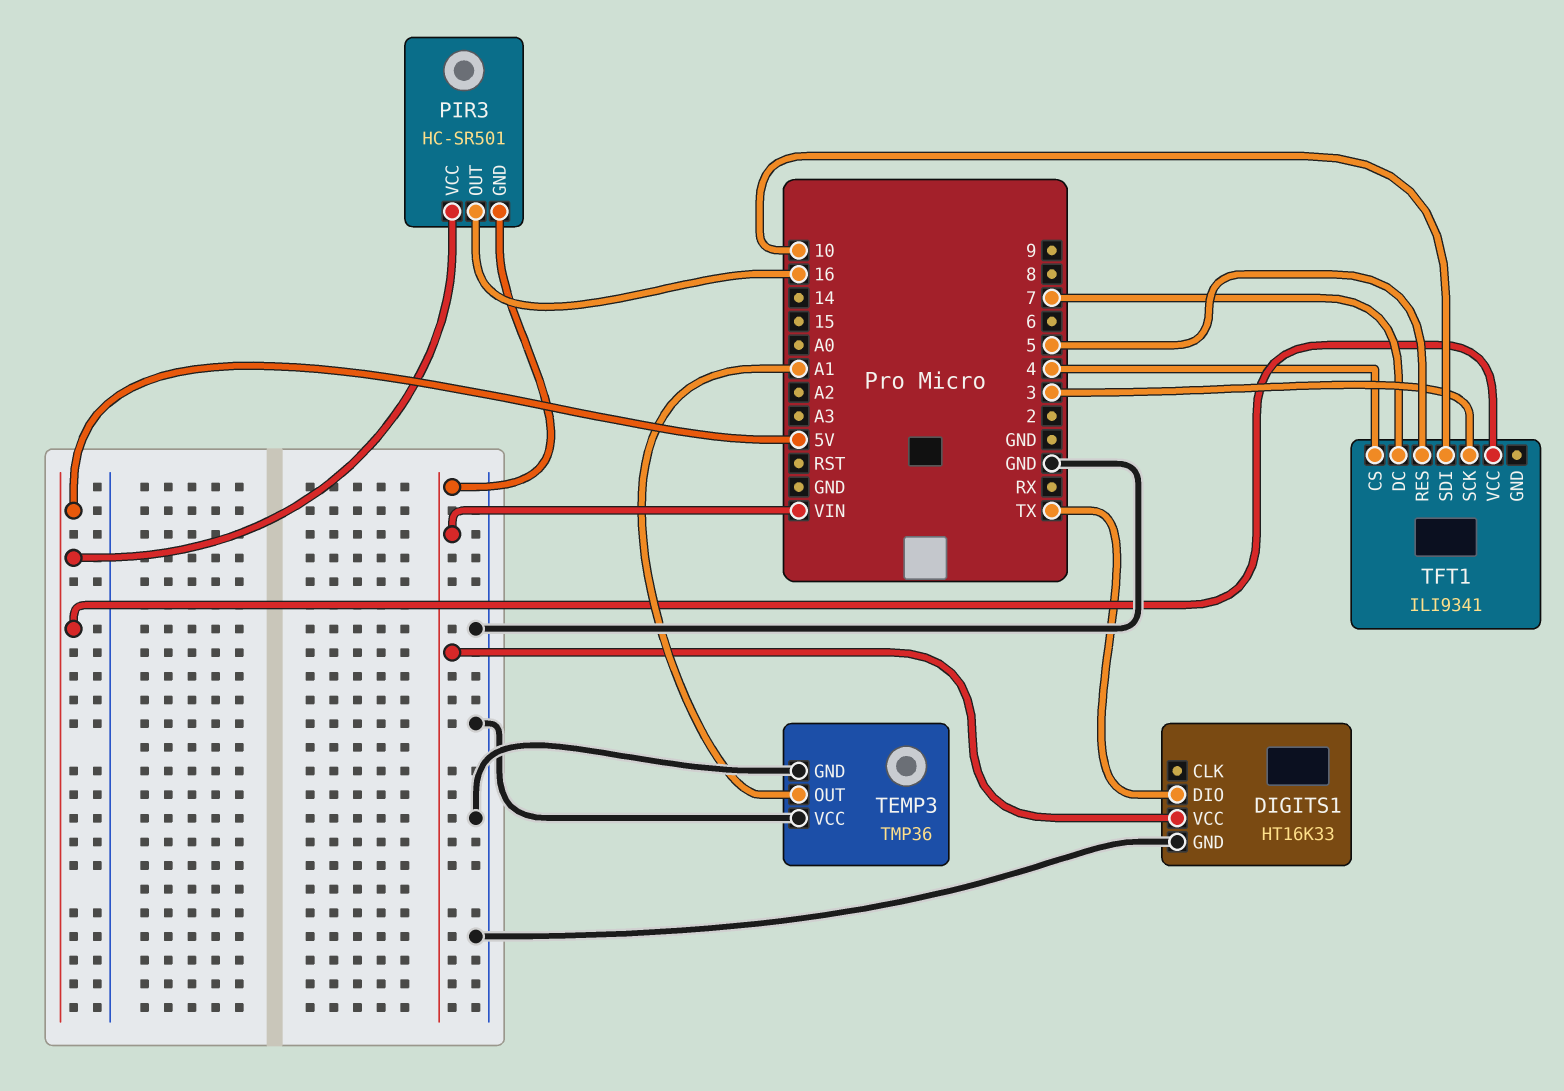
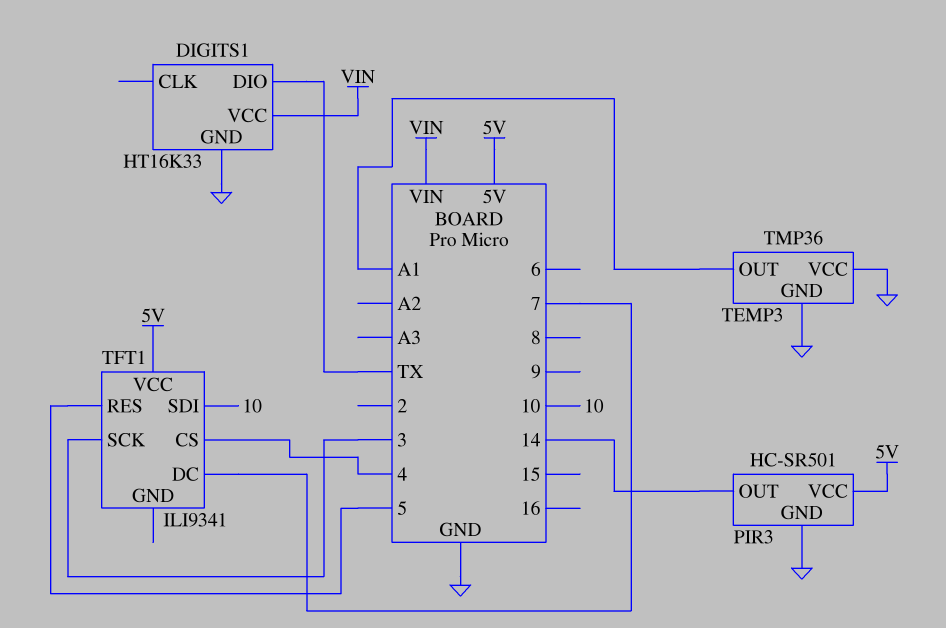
PIR3 pin GND: VIN -> GND
PIR3 pin OUT: 16 -> 14

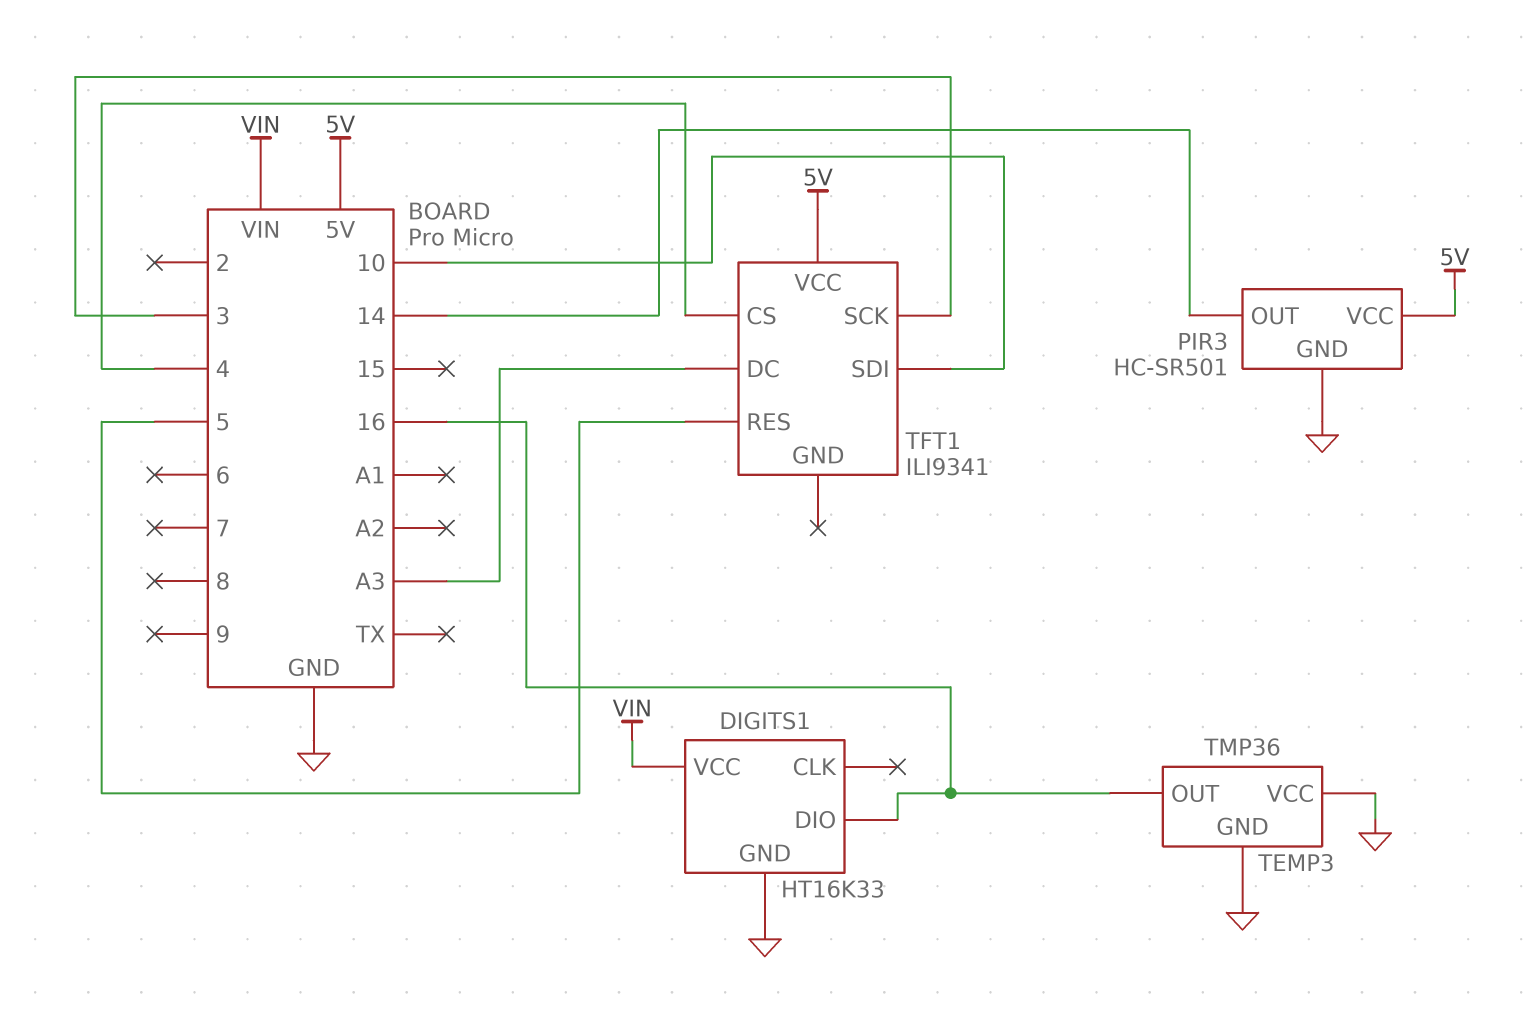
DIGITS1 pin DIO: TX -> 16
TEMP3 pin OUT: A1 -> 16
TFT1 pin DC: 7 -> A3

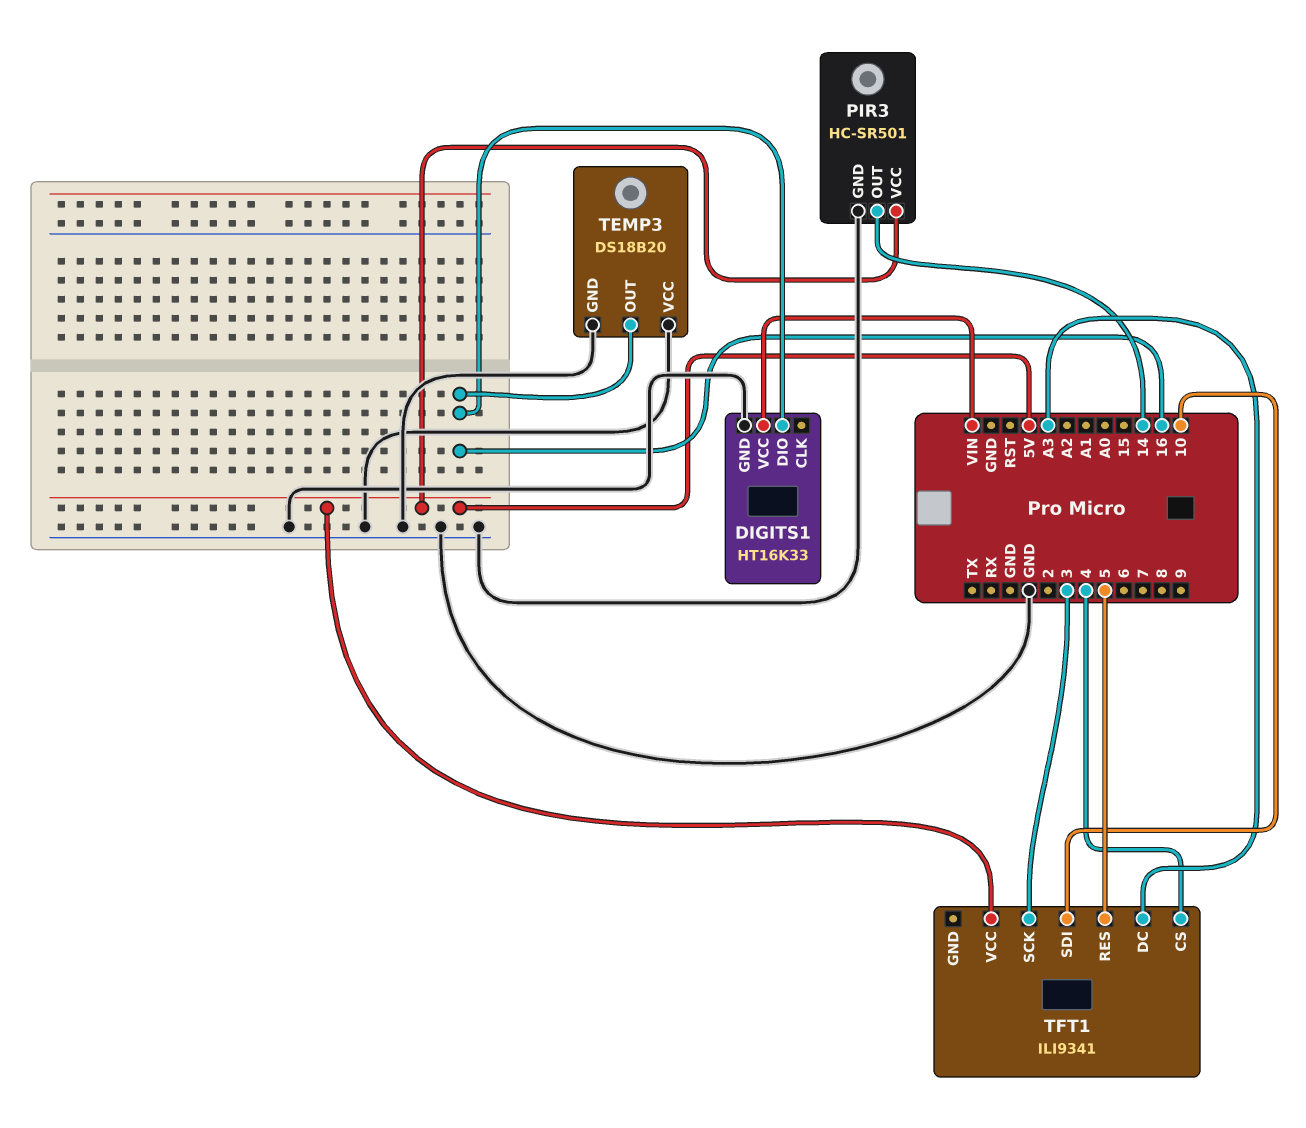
TEMP3: TMP36 -> DS18B20

